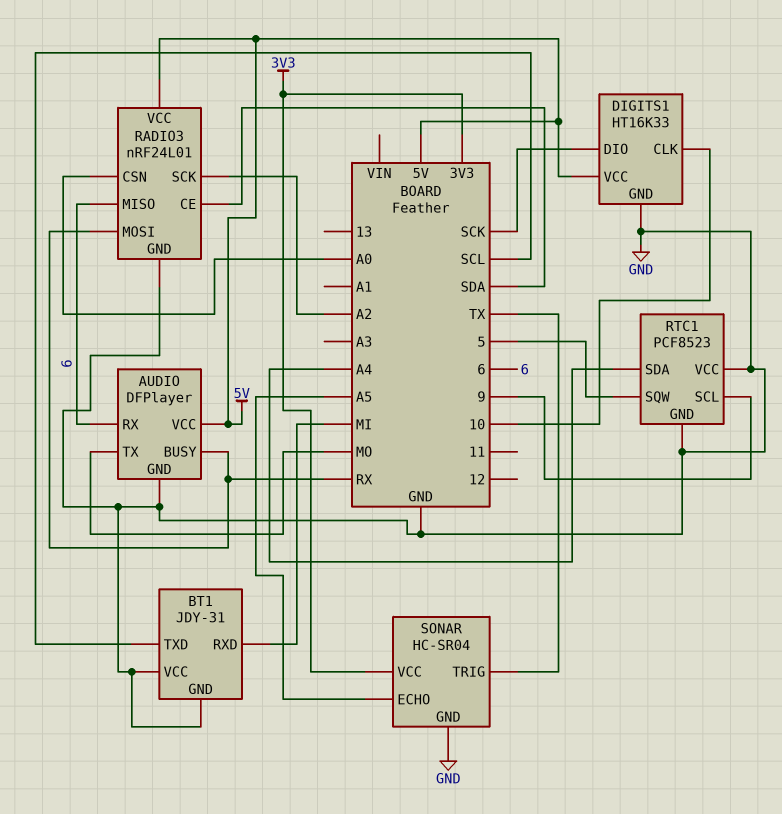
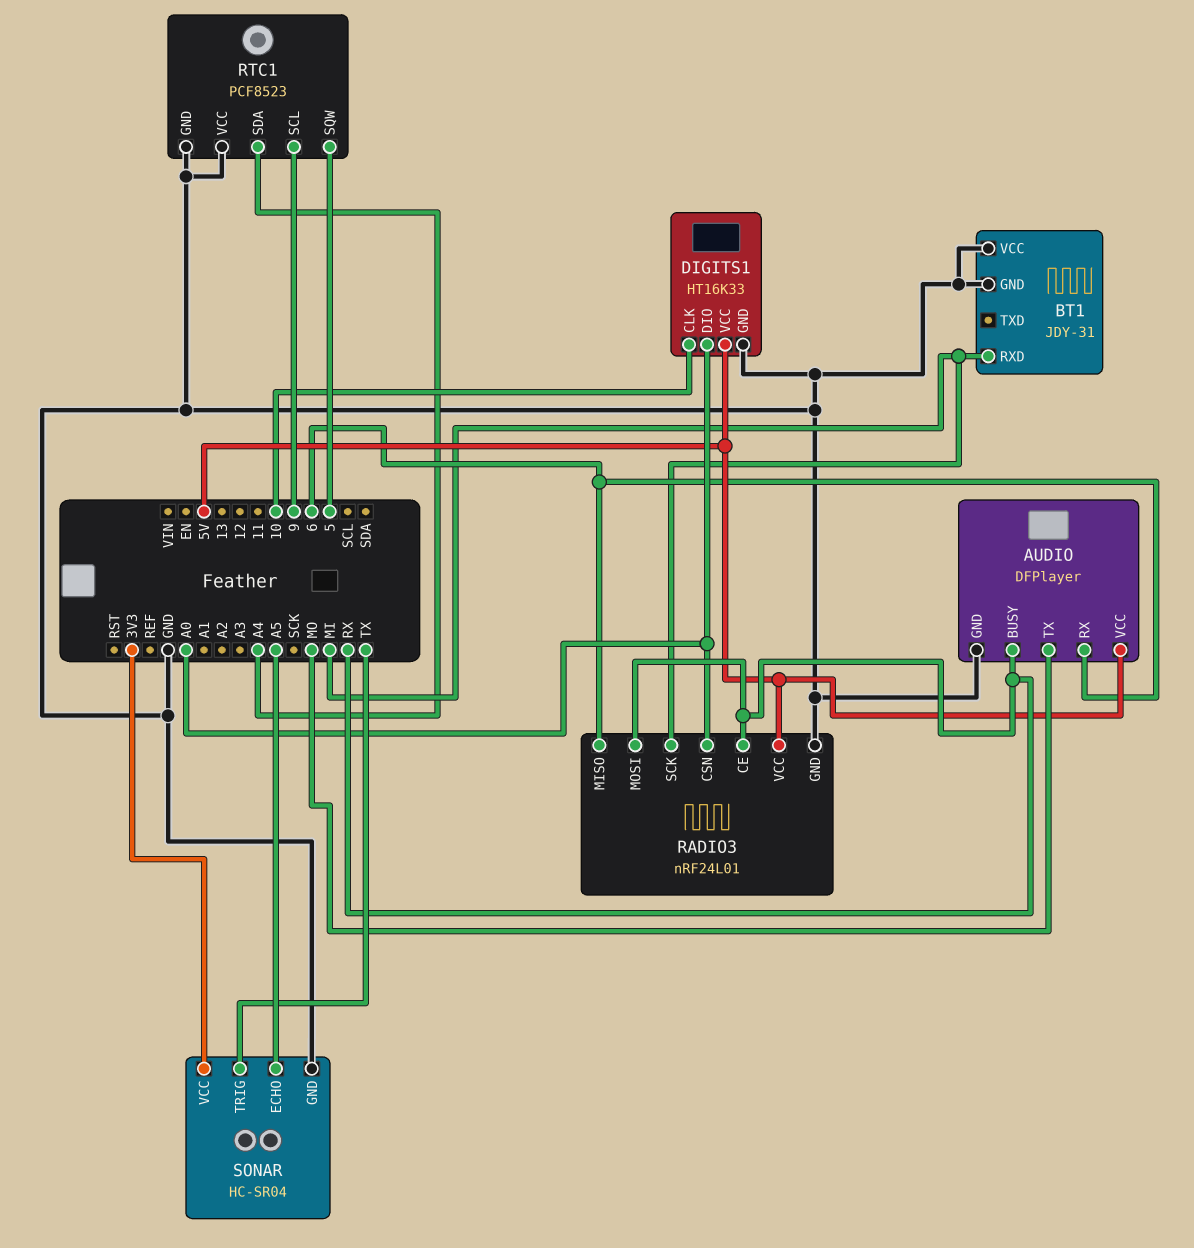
BT1 pin TXD: SCL -> none
DIGITS1 pin DIO: SCK -> A0
RADIO3 pin CE: SDA -> RX
RADIO3 pin SCK: A2 -> MI

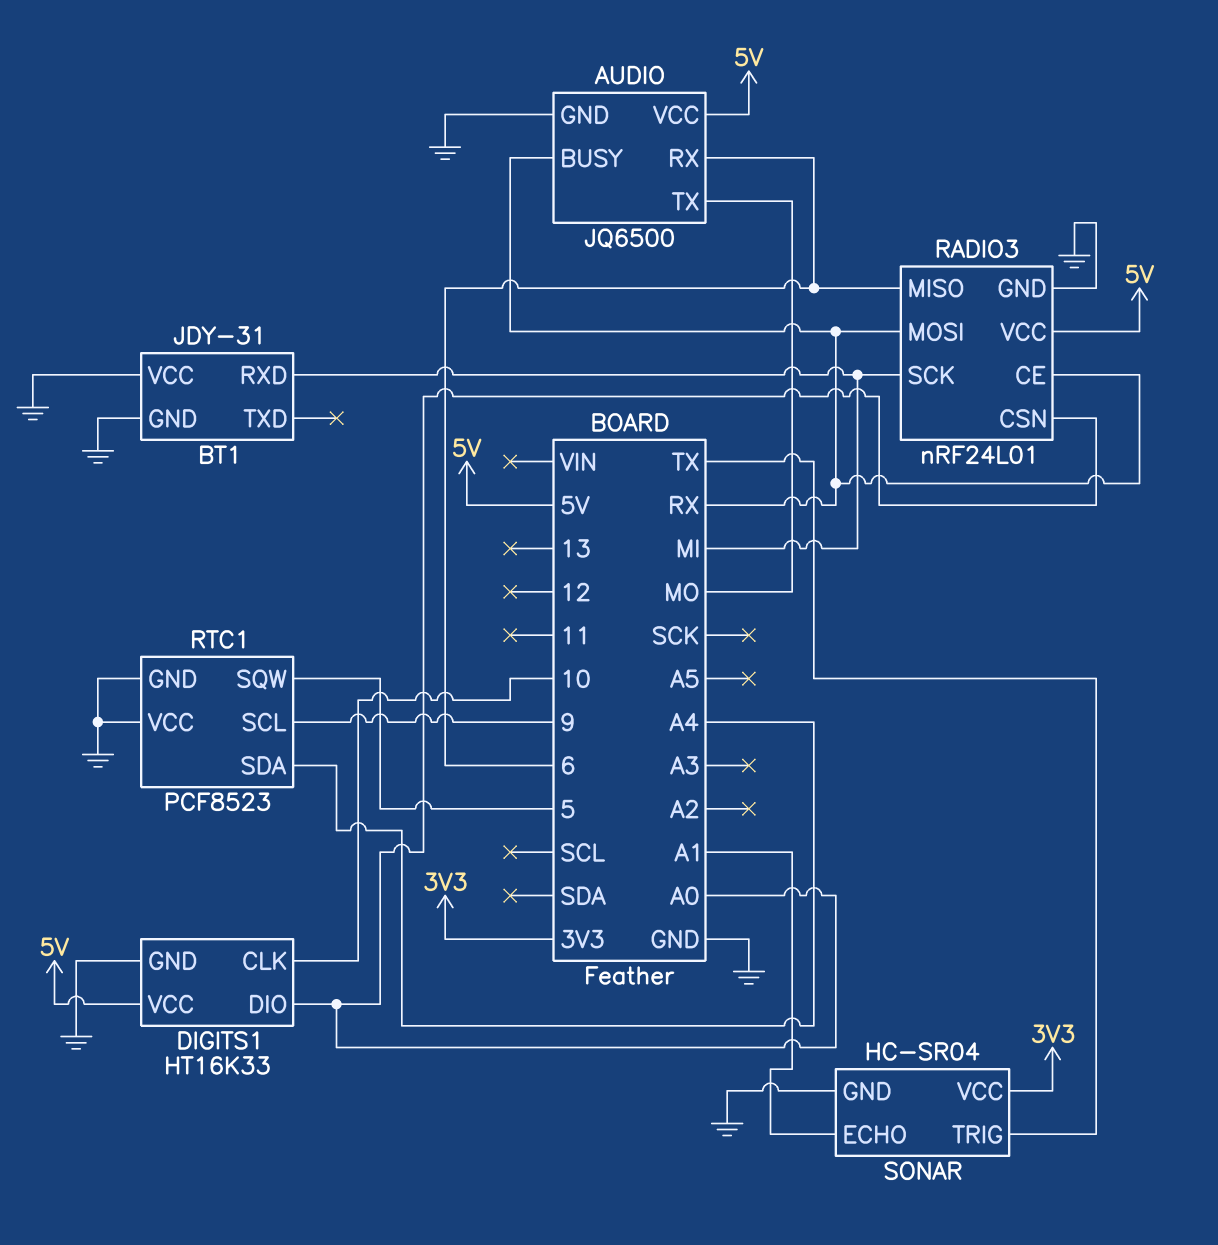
AUDIO: DFPlayer -> JQ6500
SONAR pin ECHO: A5 -> A1

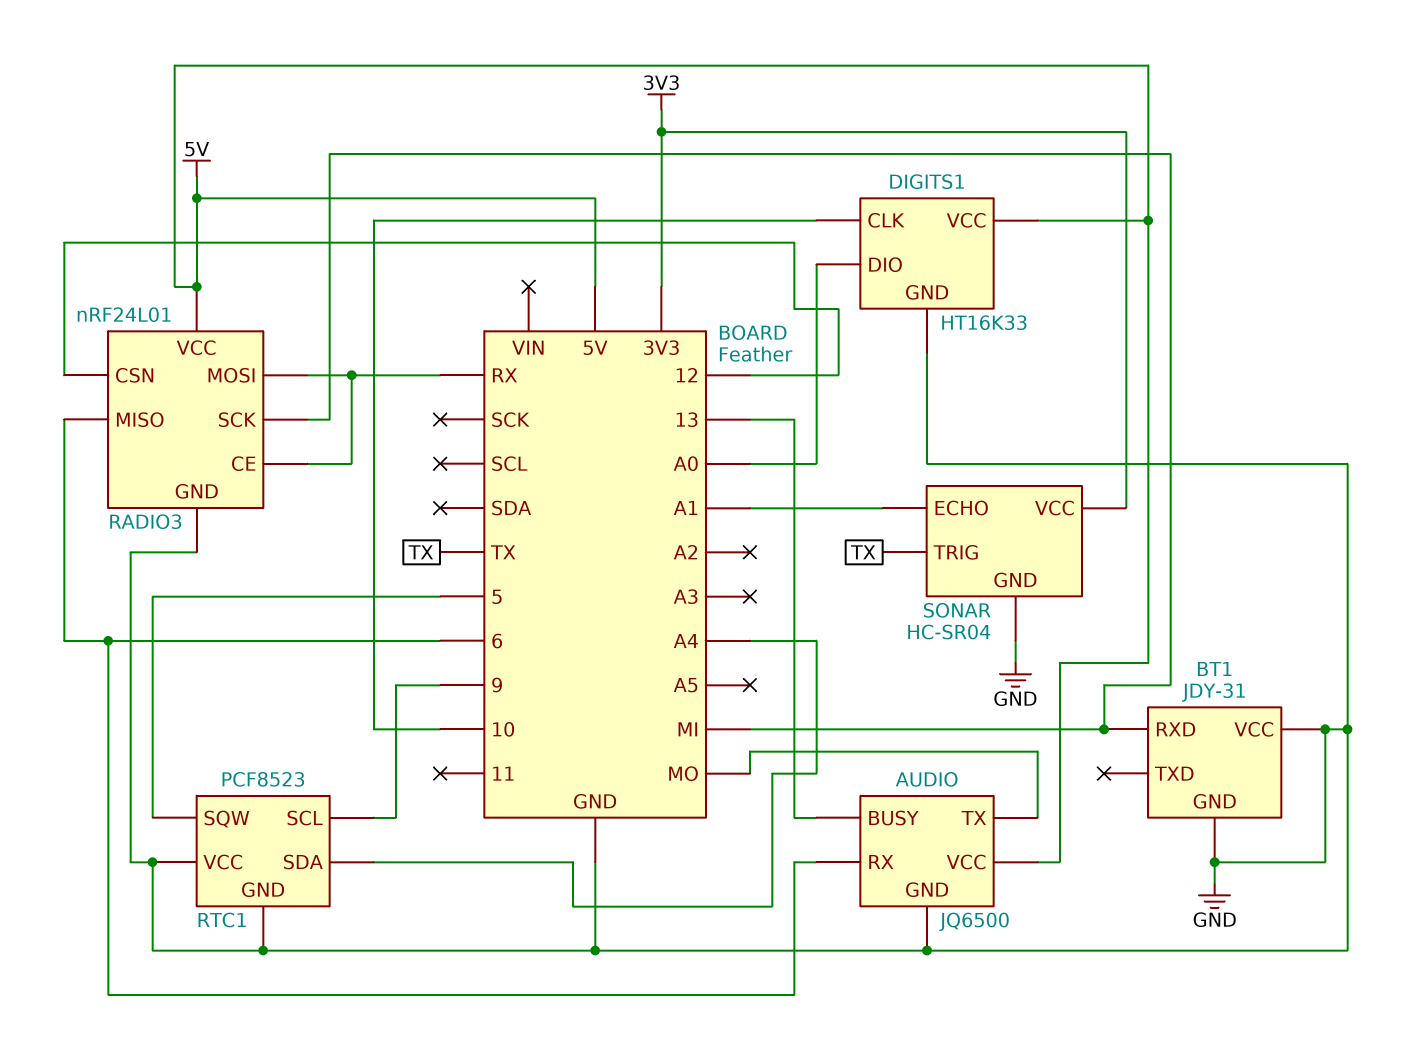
AUDIO pin BUSY: RX -> 13
RADIO3 pin CSN: A0 -> 12

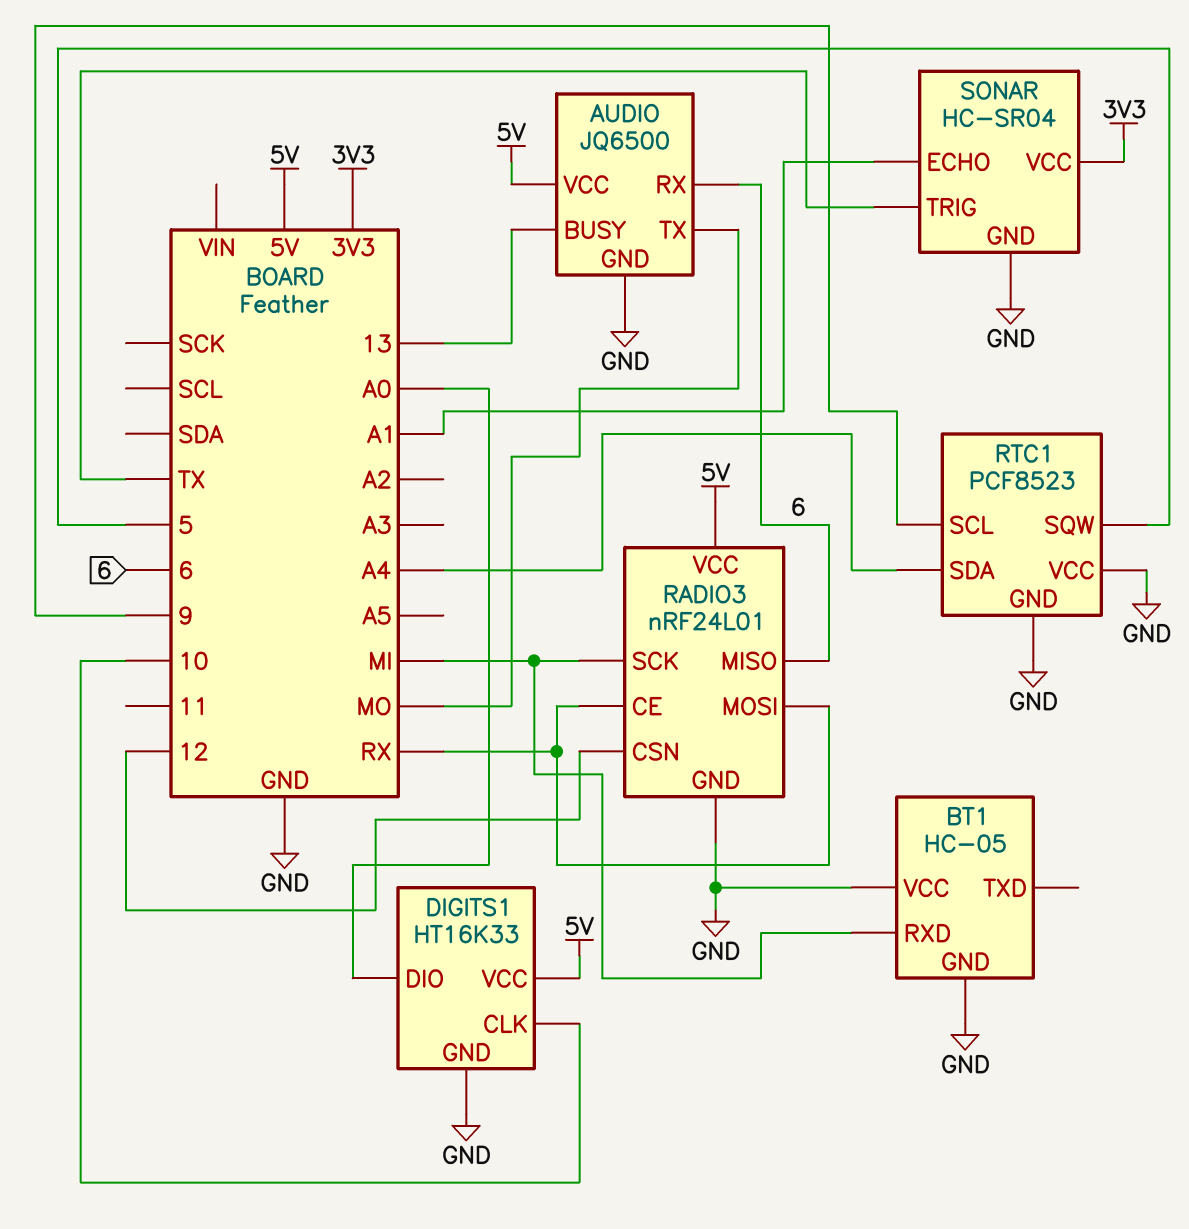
BT1: JDY-31 -> HC-05

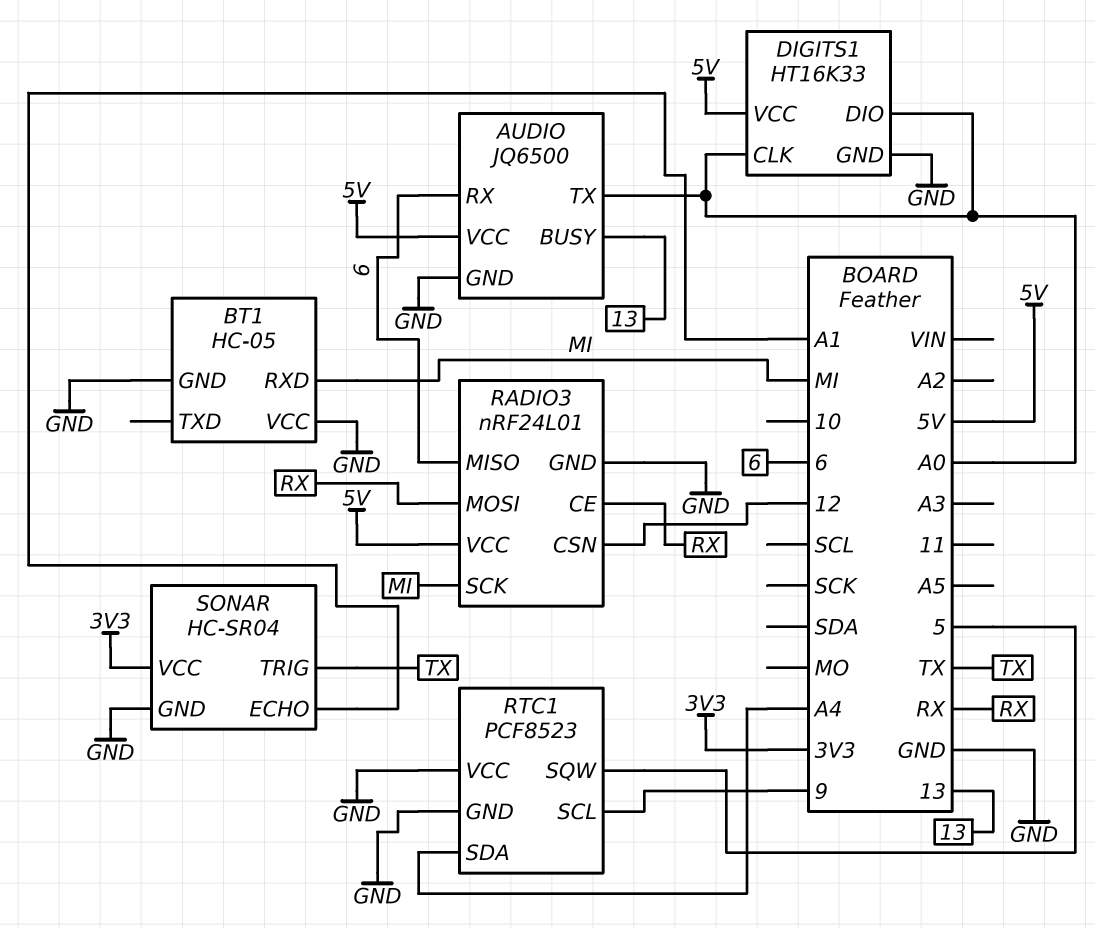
AUDIO pin TX: MO -> A0
DIGITS1 pin CLK: 10 -> A0

